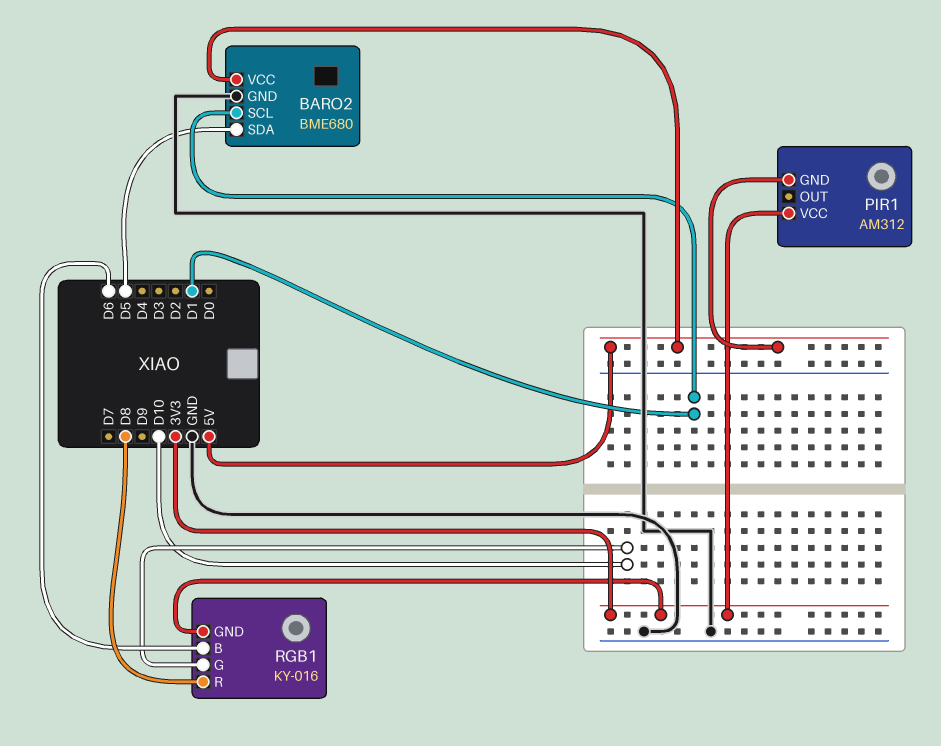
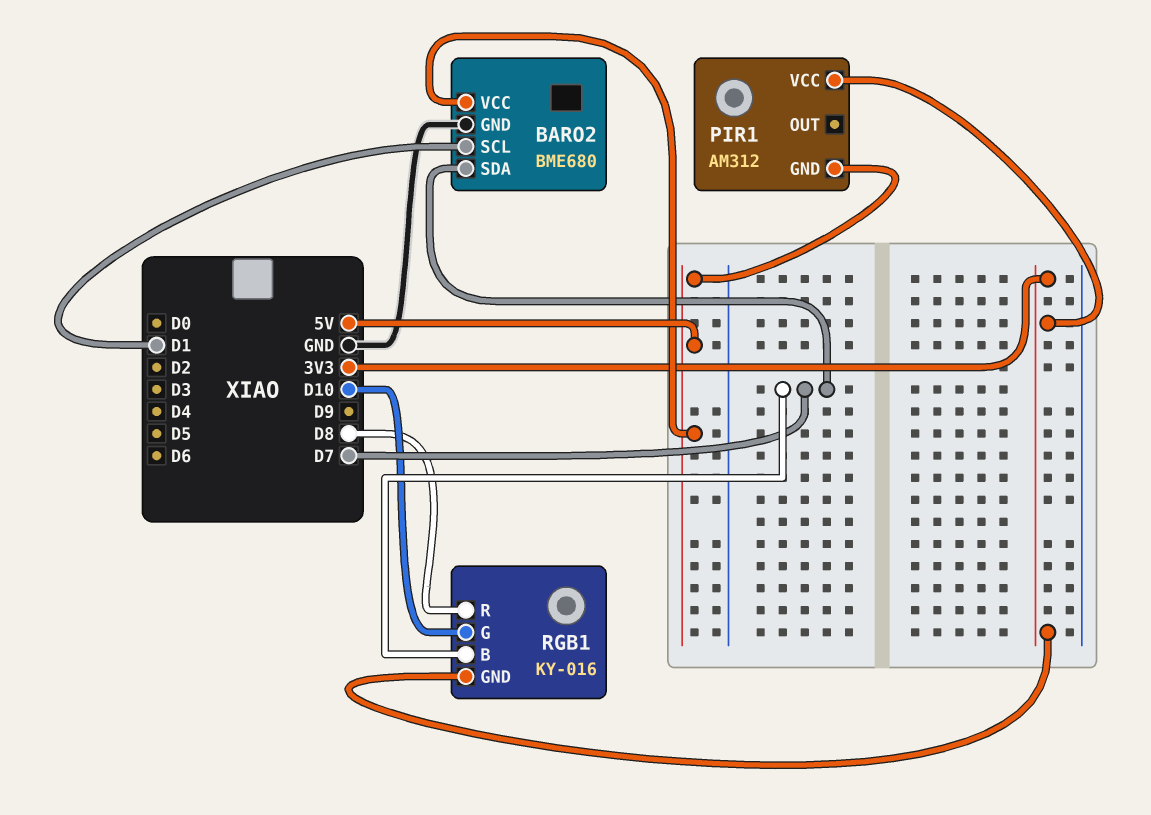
BARO2 pin SDA: D5 -> D7
RGB1 pin B: D6 -> D7

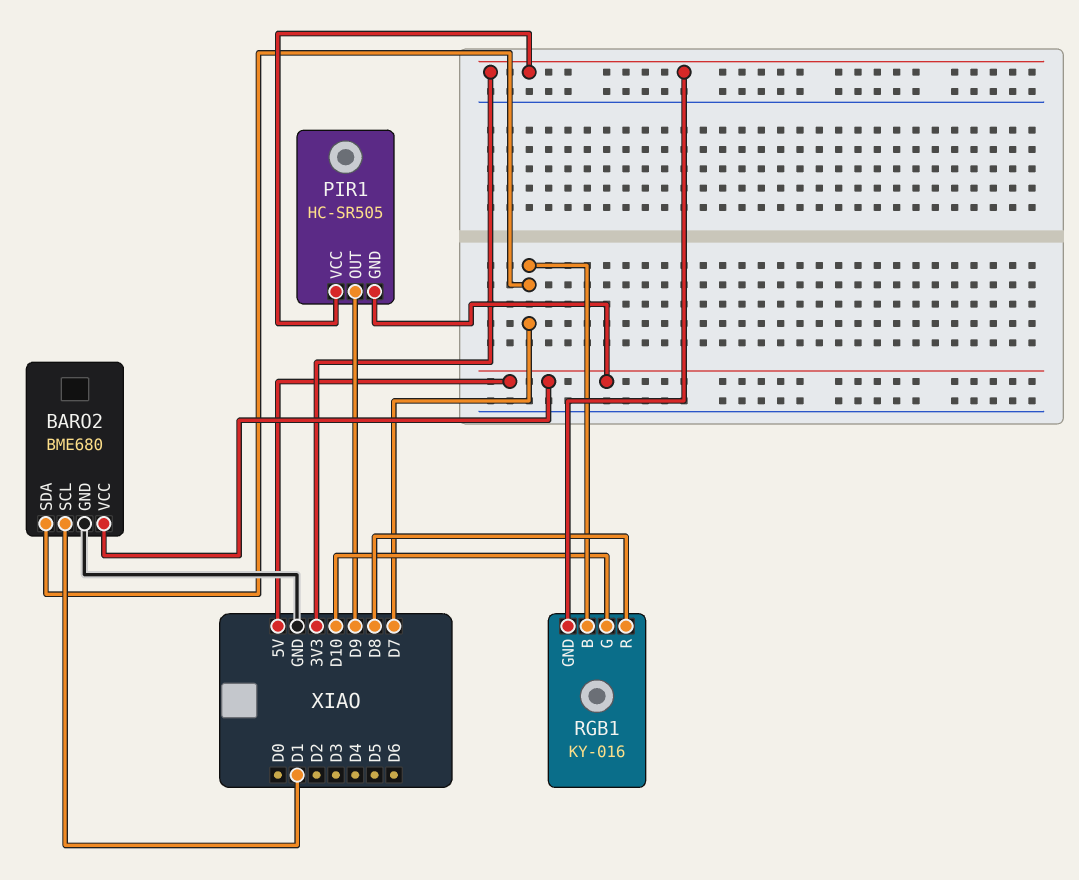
PIR1: AM312 -> HC-SR505
PIR1 pin OUT: none -> D9

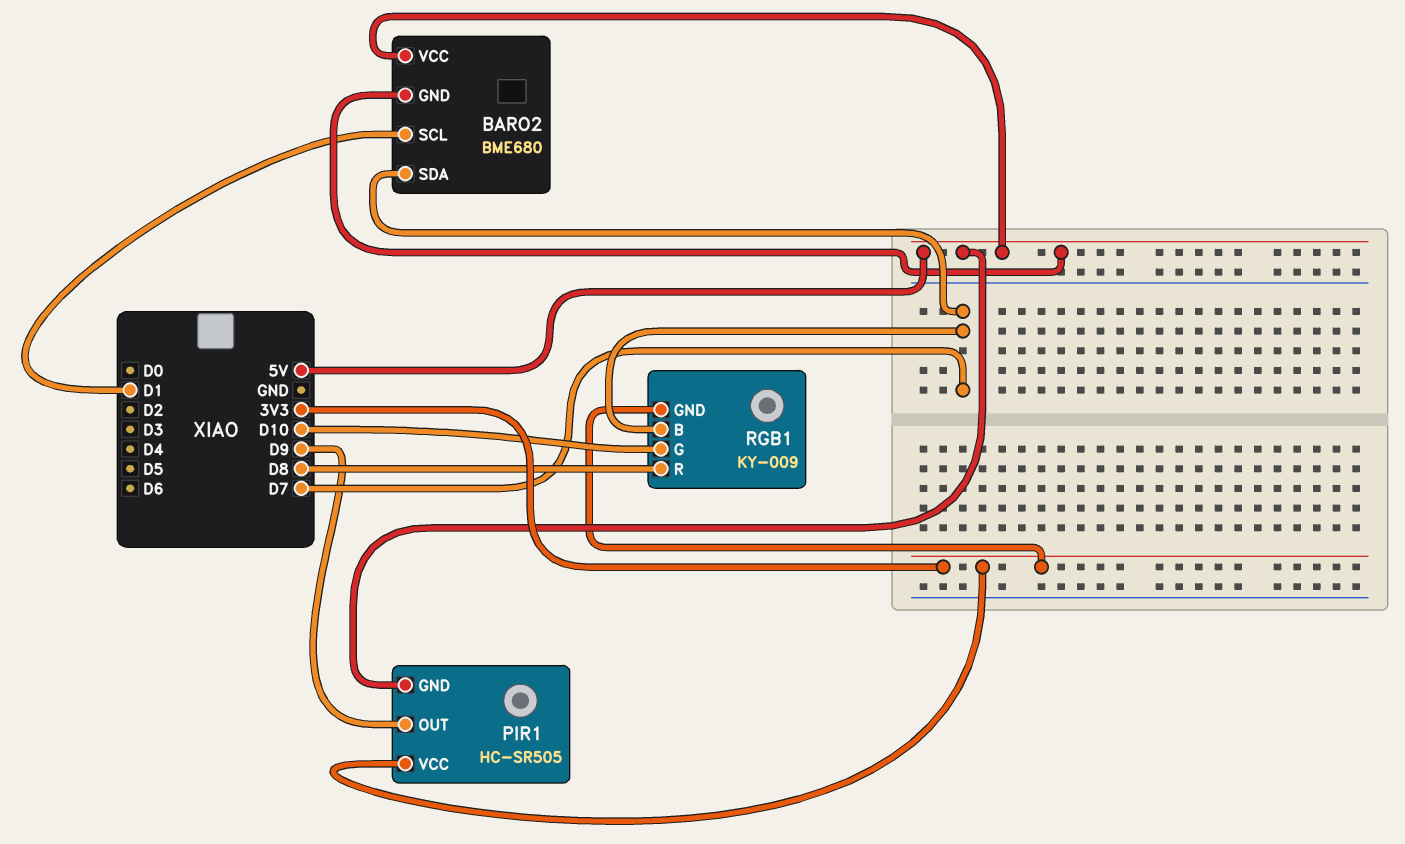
BARO2 pin GND: GND -> 5V
RGB1: KY-016 -> KY-009

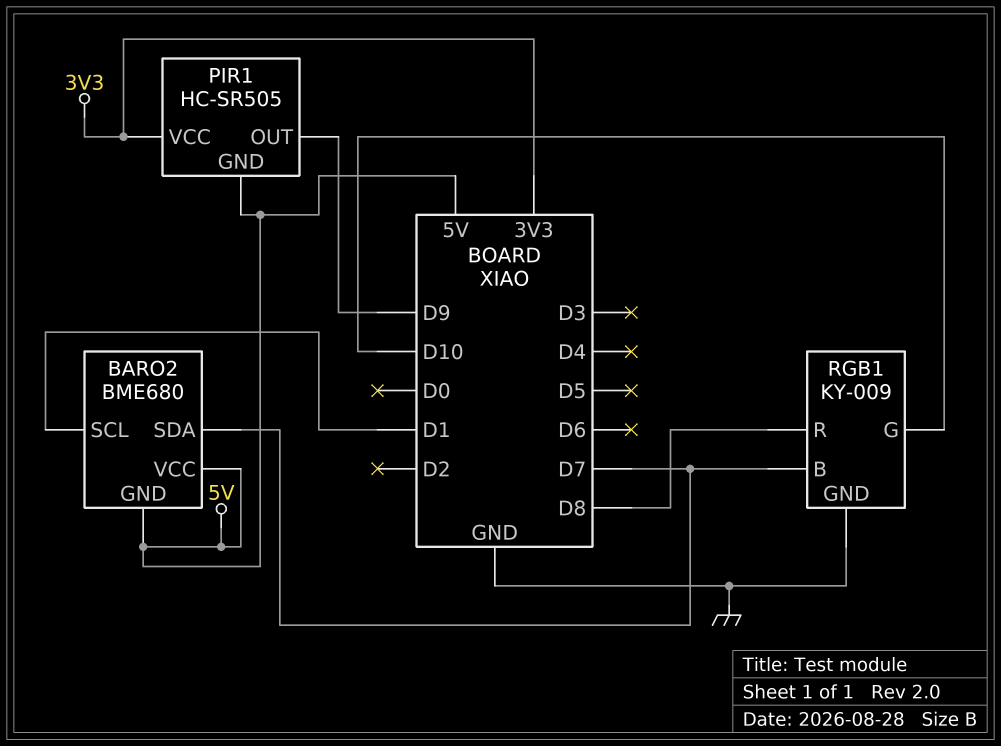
RGB1 pin GND: 3V3 -> GND

